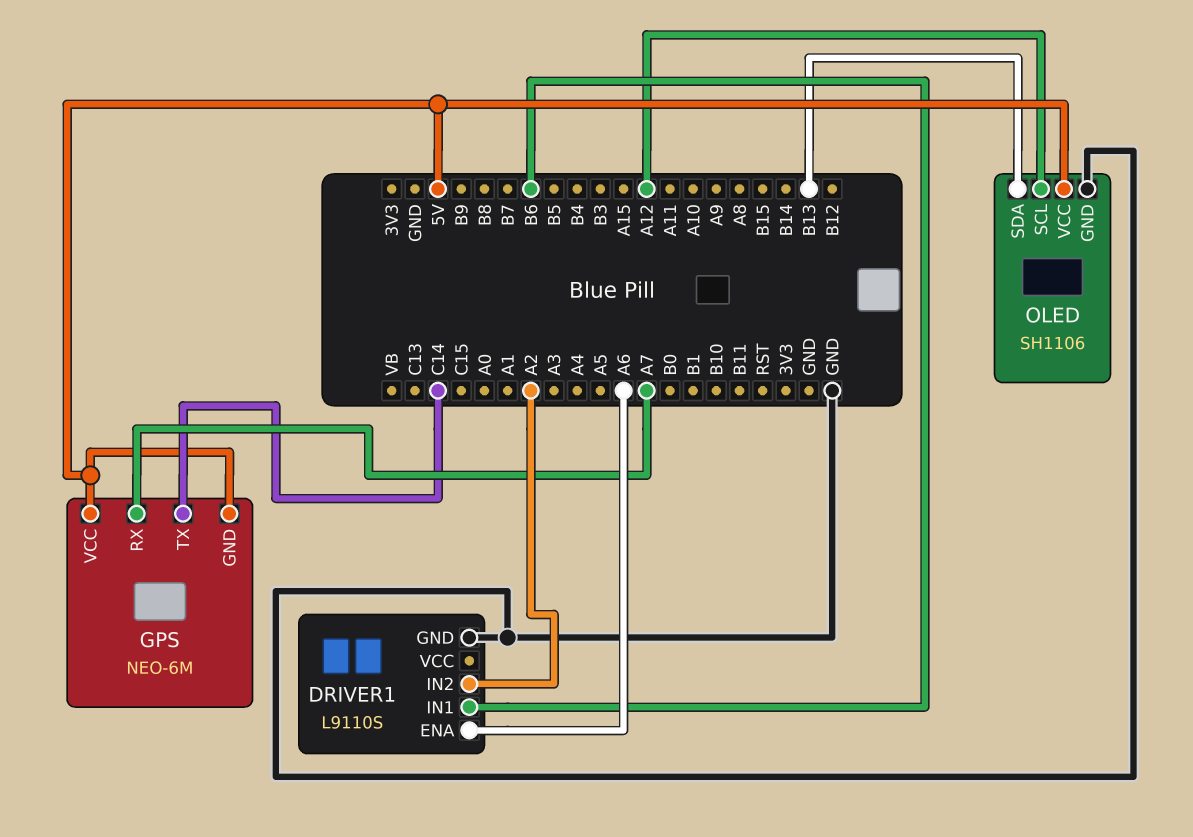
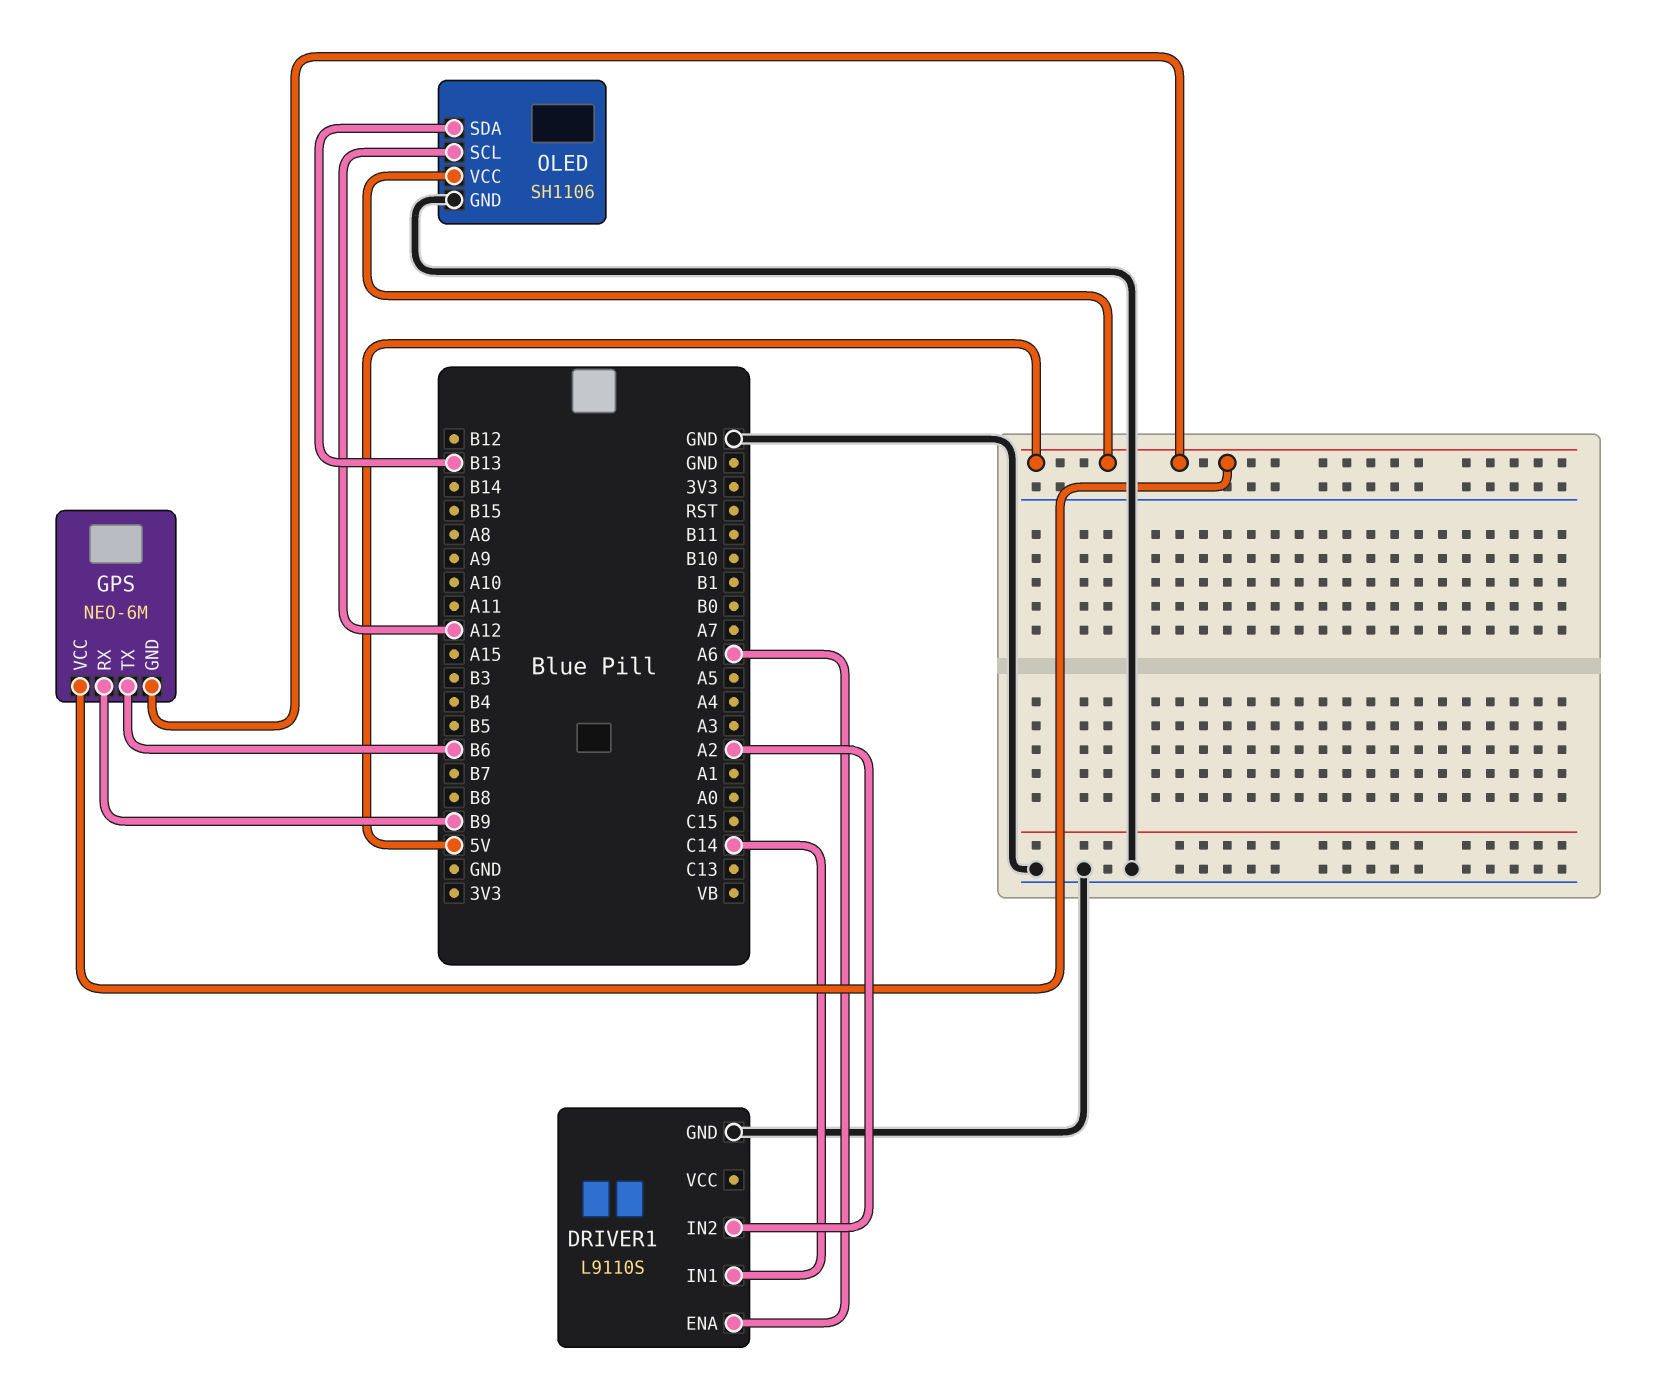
DRIVER1 pin IN1: B6 -> C14
GPS pin RX: A7 -> B9
GPS pin TX: C14 -> B6

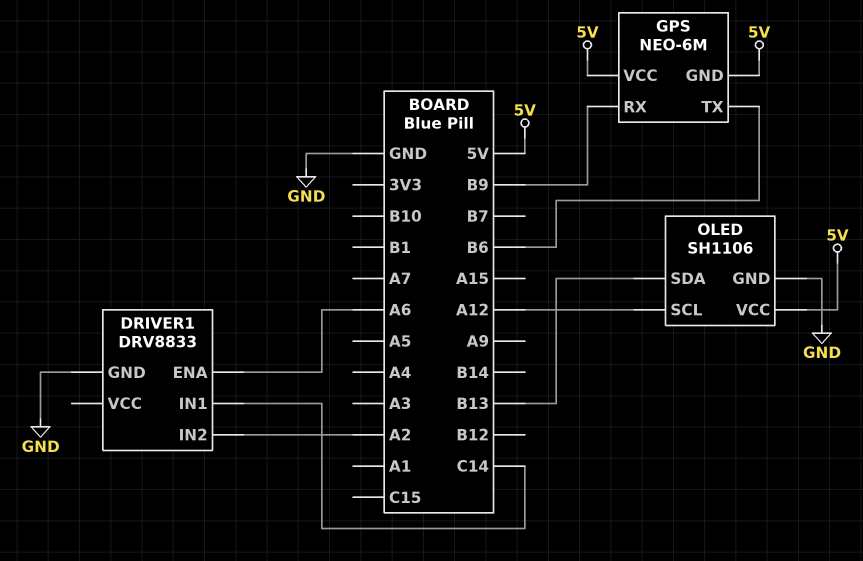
DRIVER1: L9110S -> DRV8833

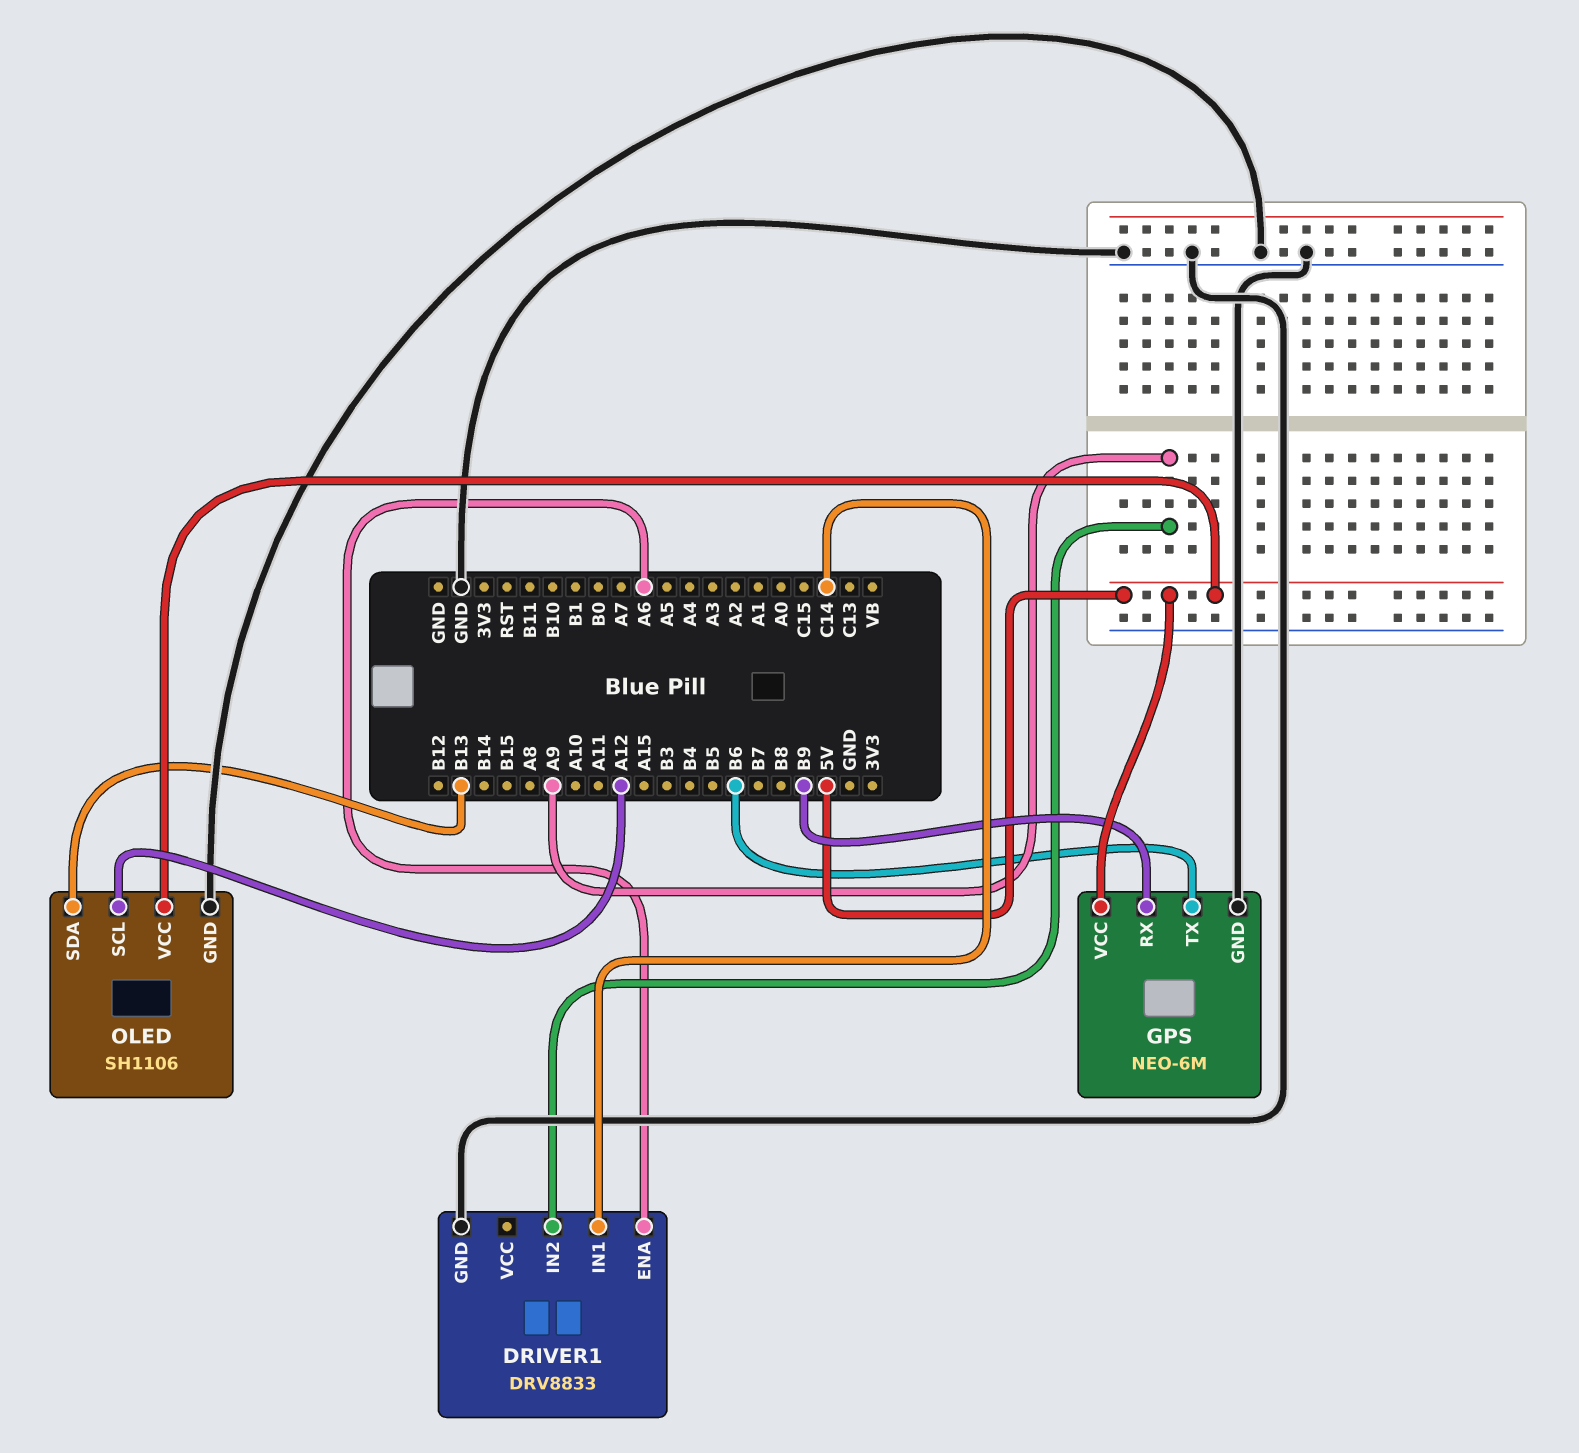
DRIVER1 pin IN2: A2 -> A9
GPS pin GND: 5V -> GND

